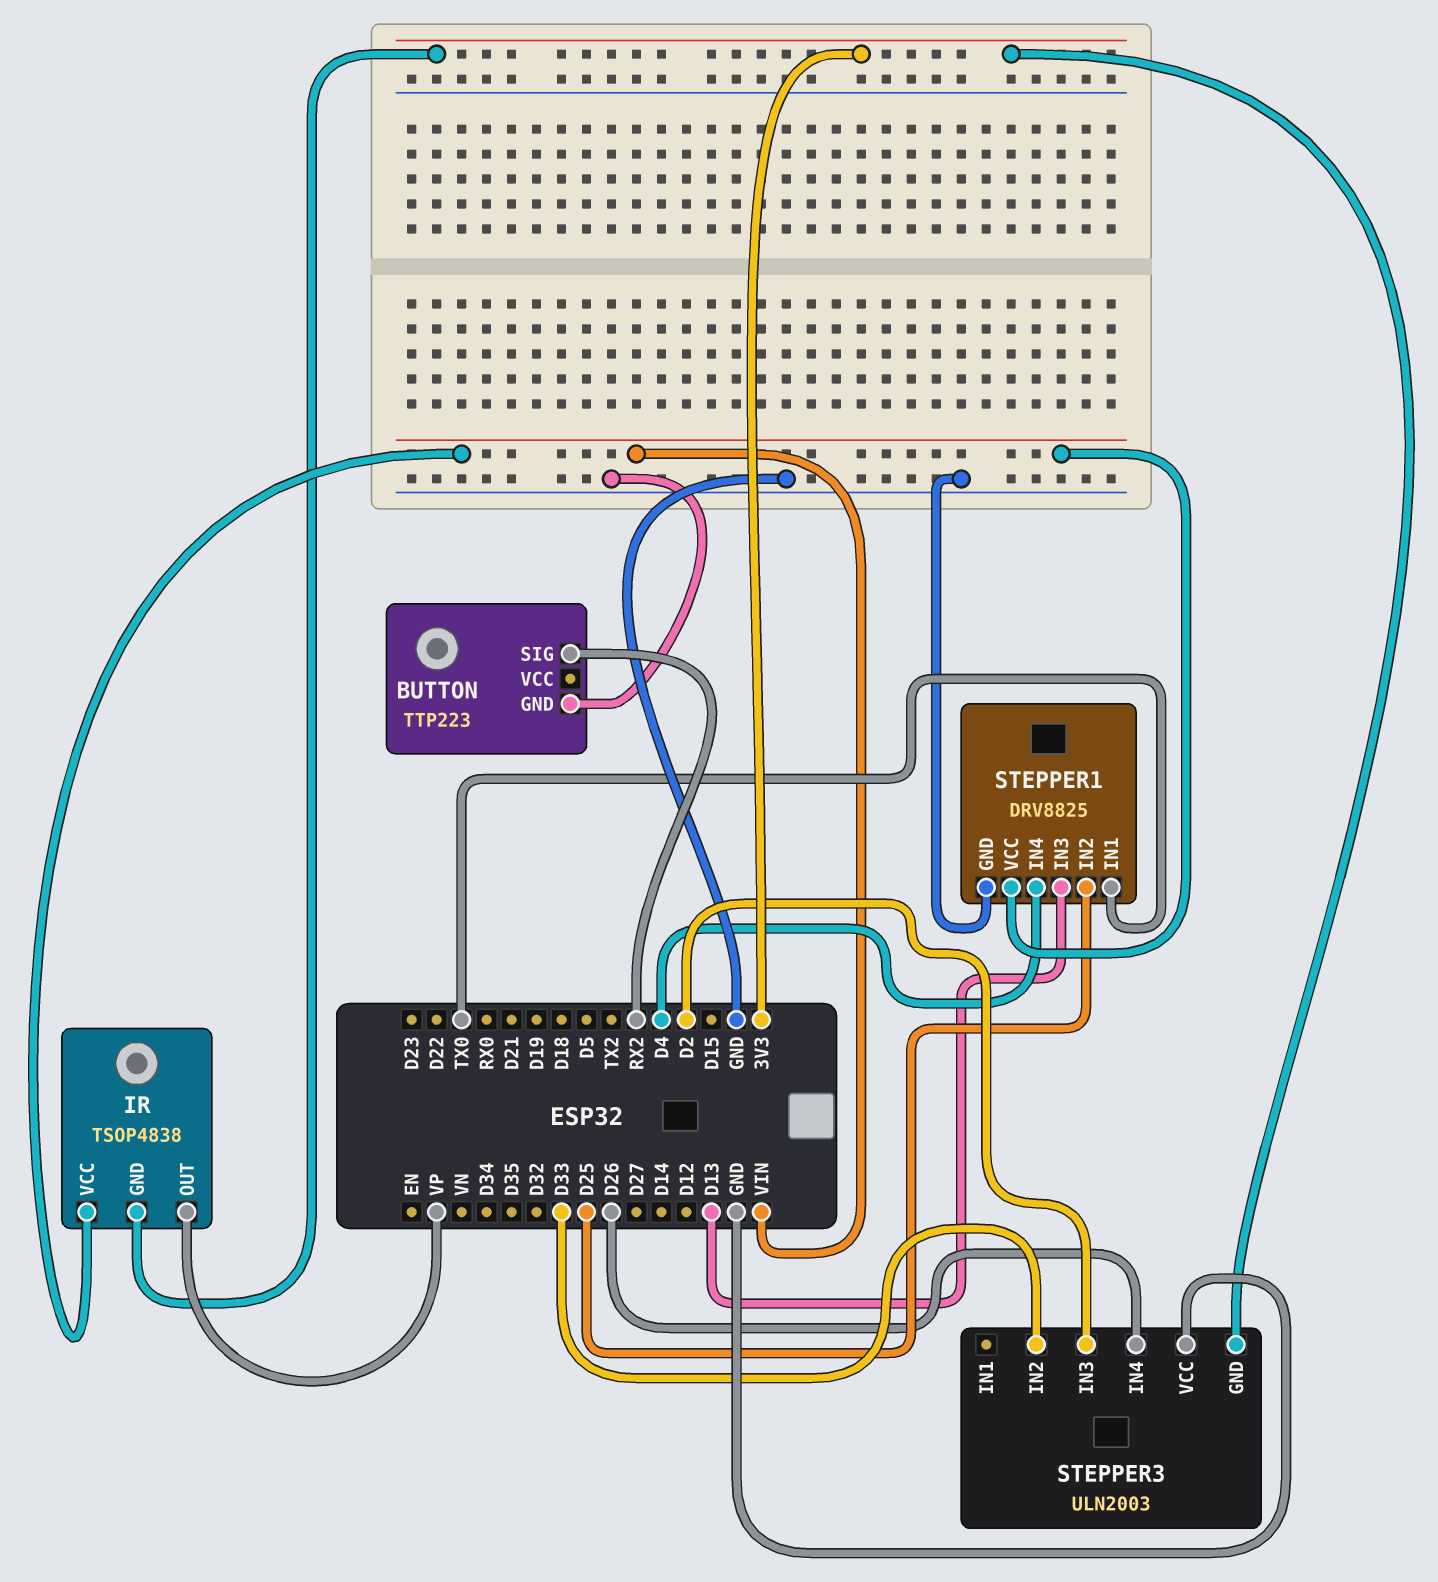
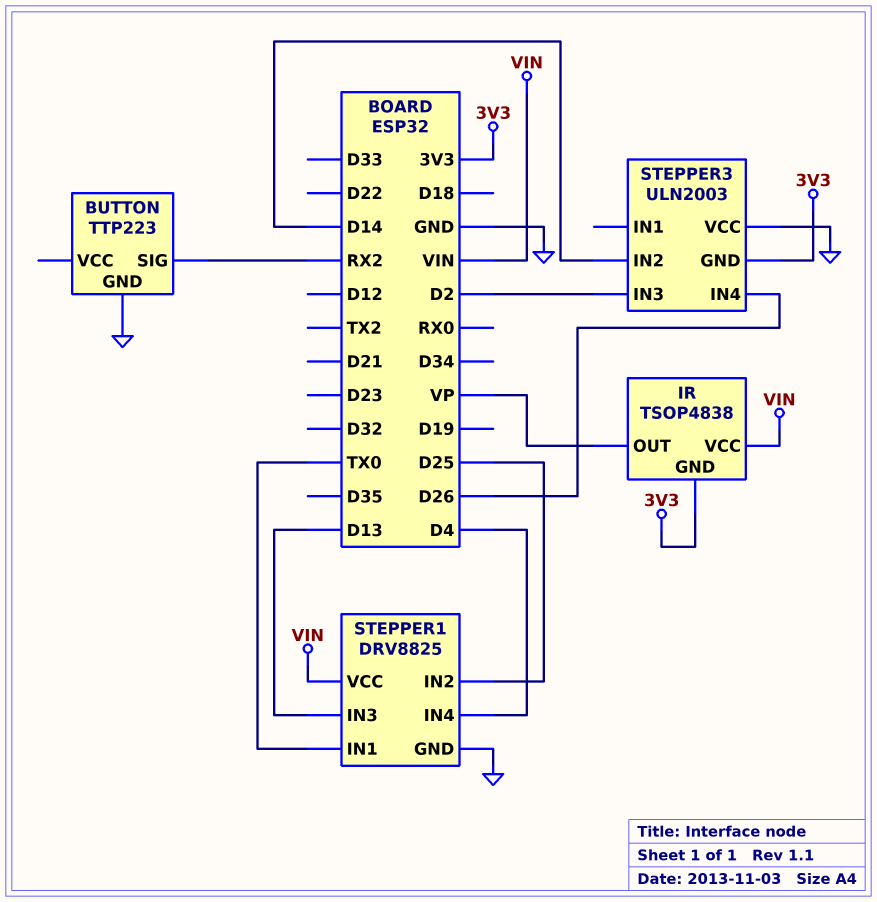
STEPPER3 pin IN2: D33 -> D14

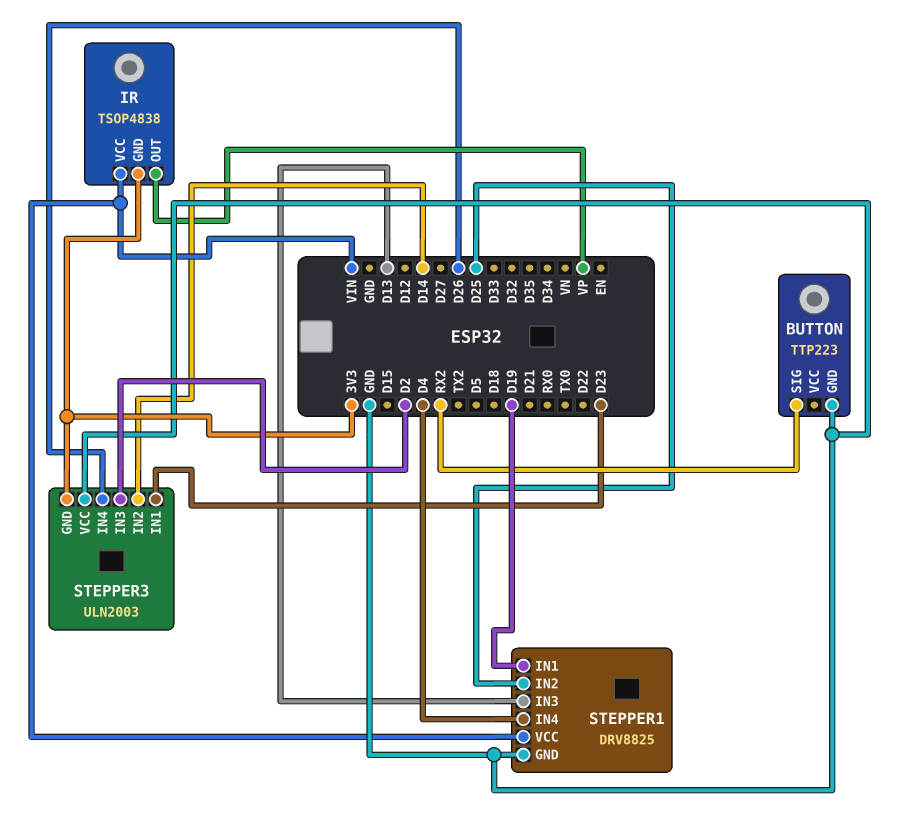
STEPPER1 pin IN1: TX0 -> D19
STEPPER3 pin IN1: none -> D23

